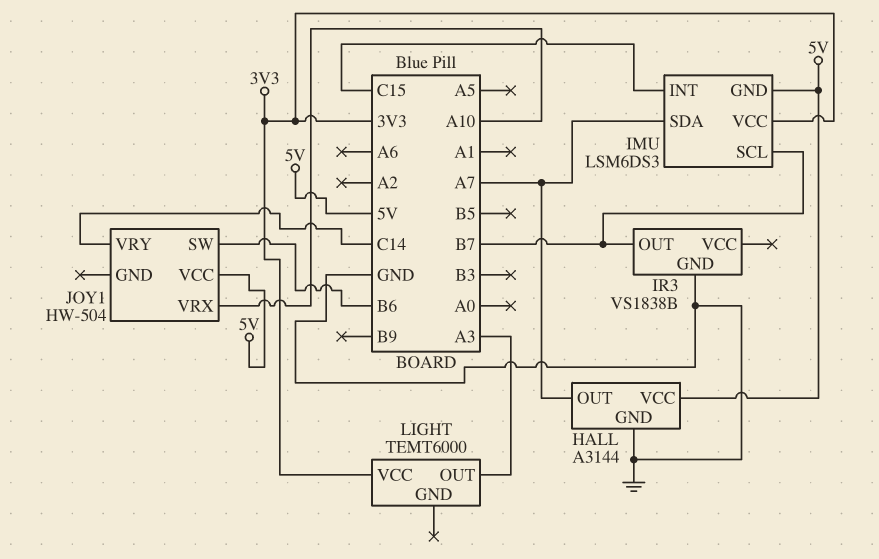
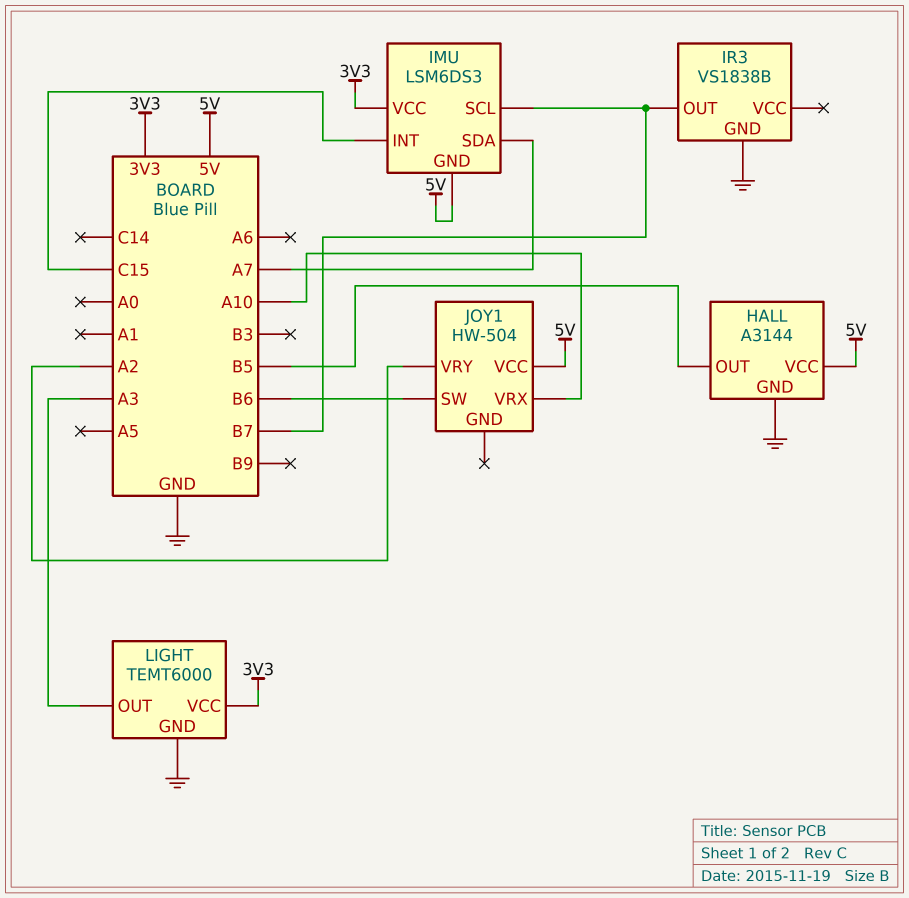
HALL pin OUT: A7 -> B5
JOY1 pin VRY: C14 -> A2
LIGHT pin GND: none -> GND

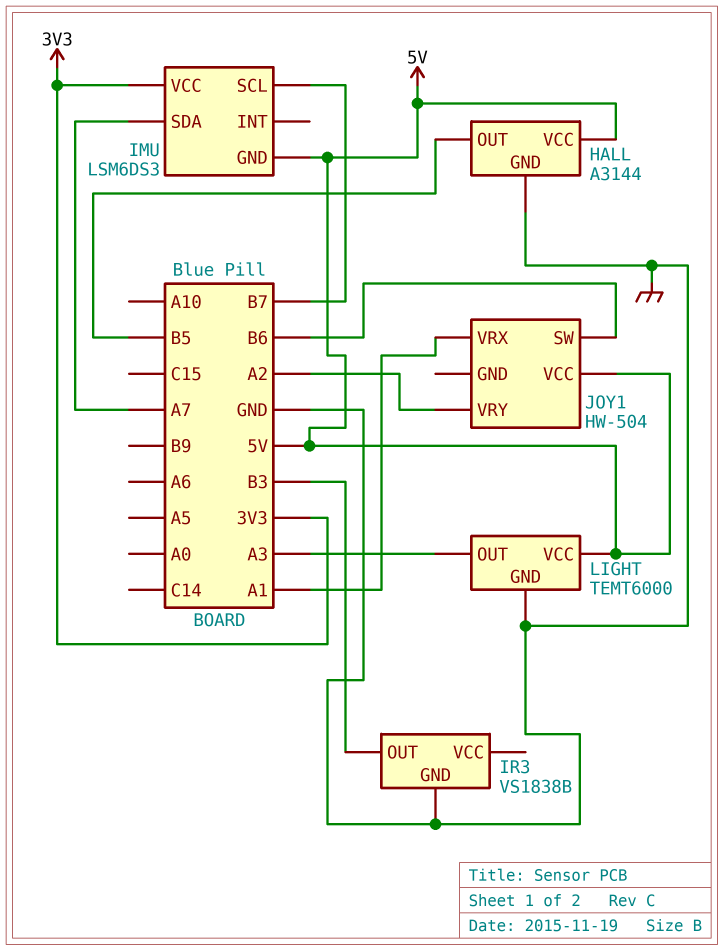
IMU pin INT: C15 -> none
IR3 pin OUT: B7 -> B3
JOY1 pin VRX: A10 -> A1
LIGHT pin VCC: 3V3 -> 5V

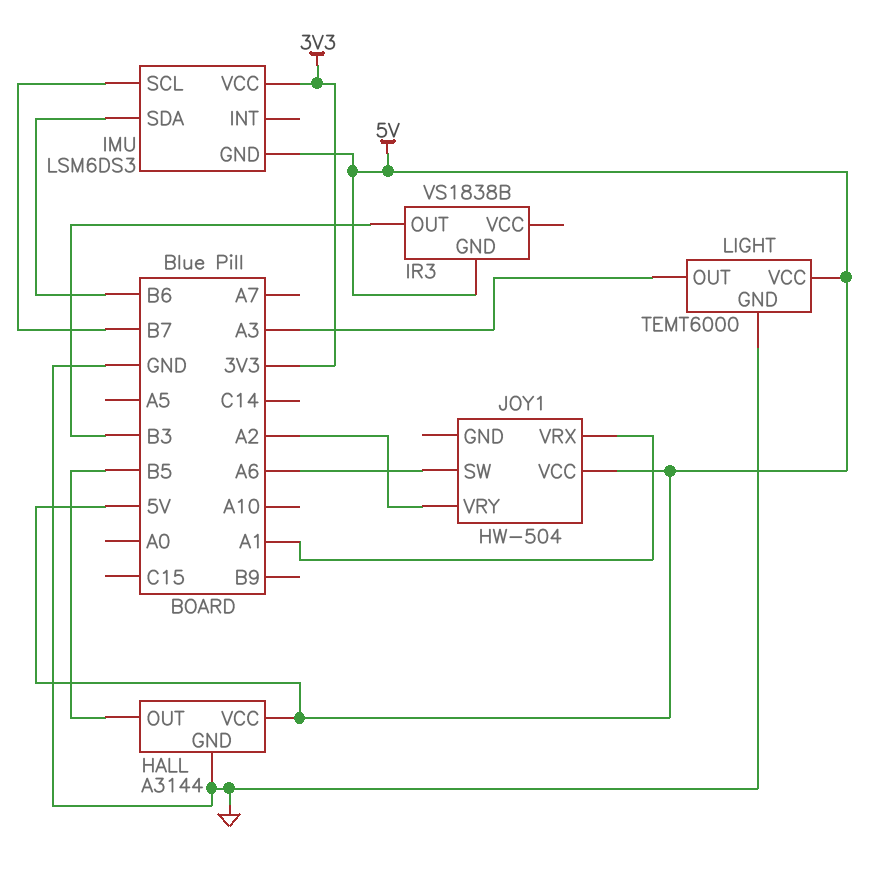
IMU pin SDA: A7 -> B6
IR3 pin GND: GND -> 5V
JOY1 pin SW: B6 -> A6

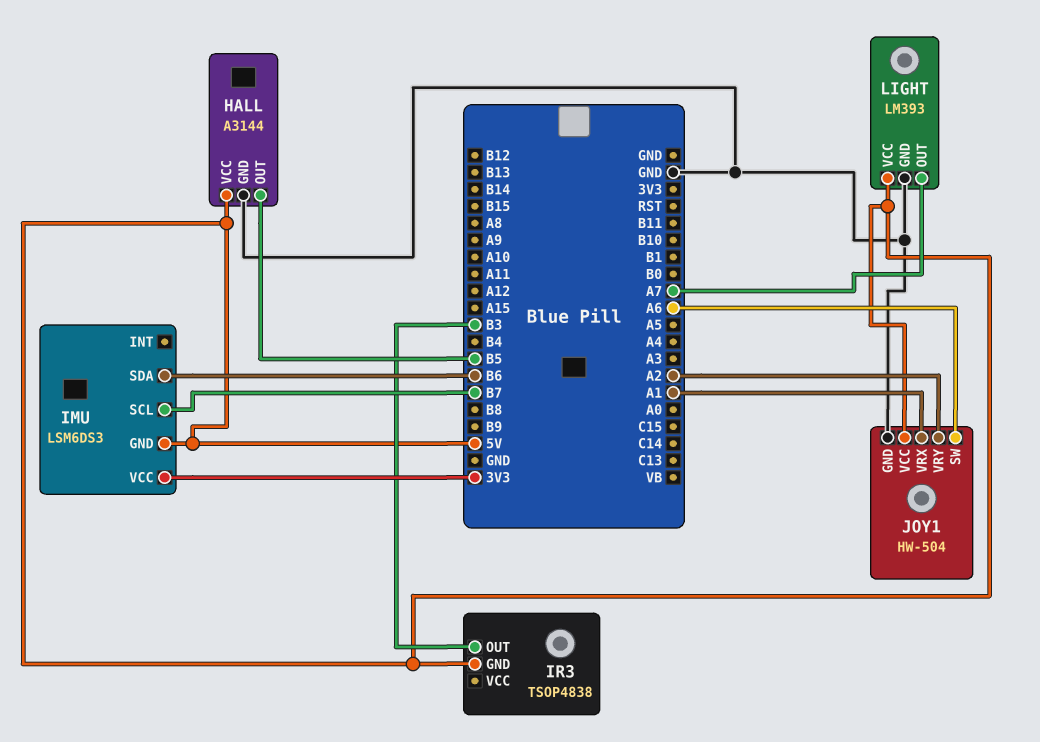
IR3: VS1838B -> TSOP4838
JOY1 pin GND: none -> GND
LIGHT: TEMT6000 -> LM393
LIGHT pin OUT: A3 -> A7

